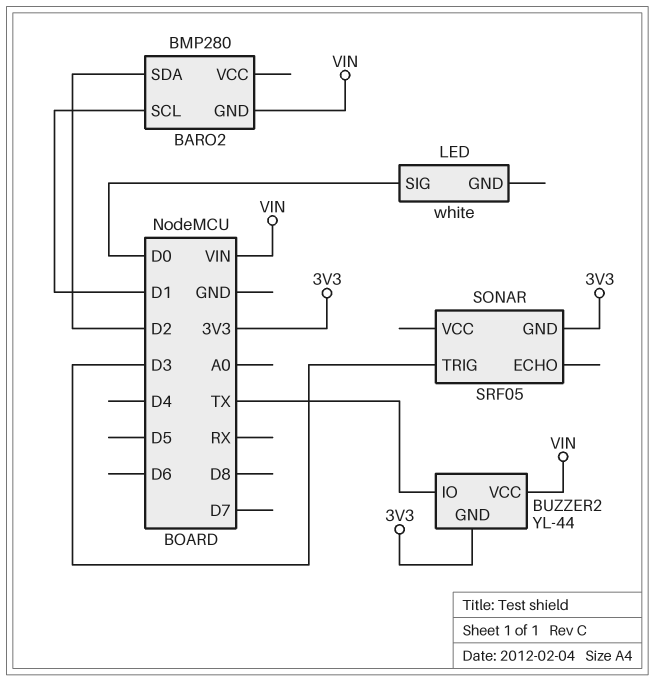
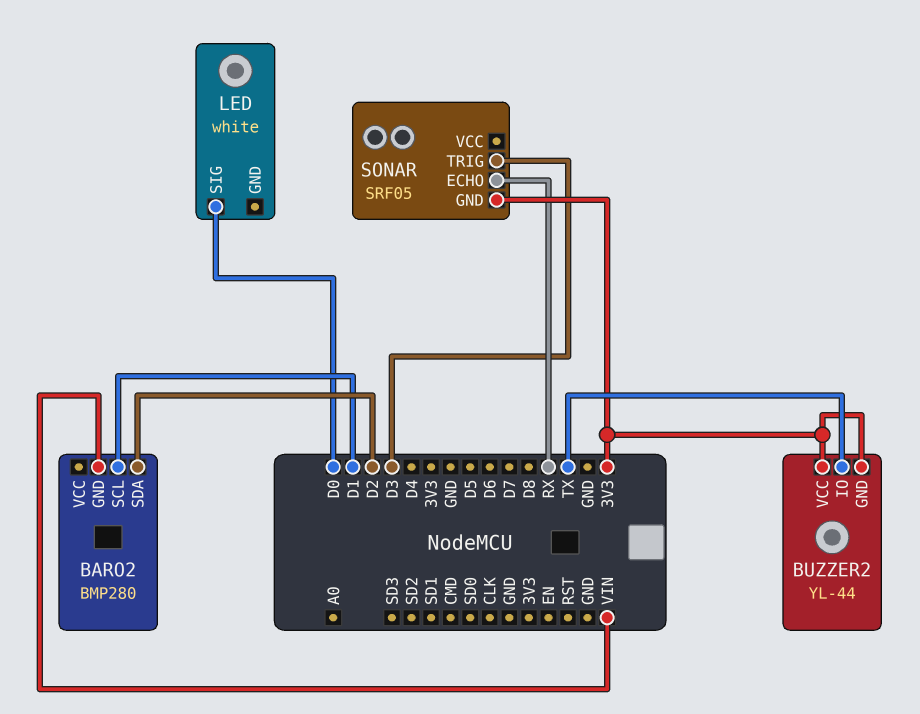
BUZZER2 pin VCC: VIN -> 3V3
SONAR pin ECHO: none -> RX

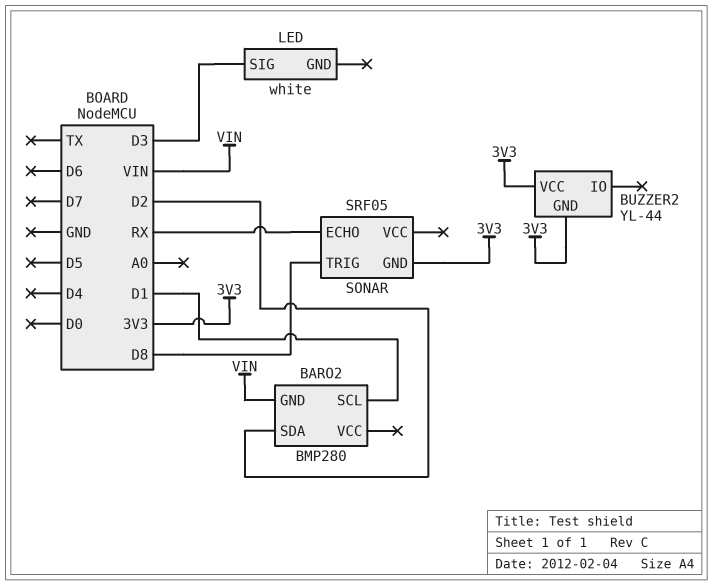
BUZZER2 pin IO: TX -> none
LED pin SIG: D0 -> D3
SONAR pin TRIG: D3 -> D8

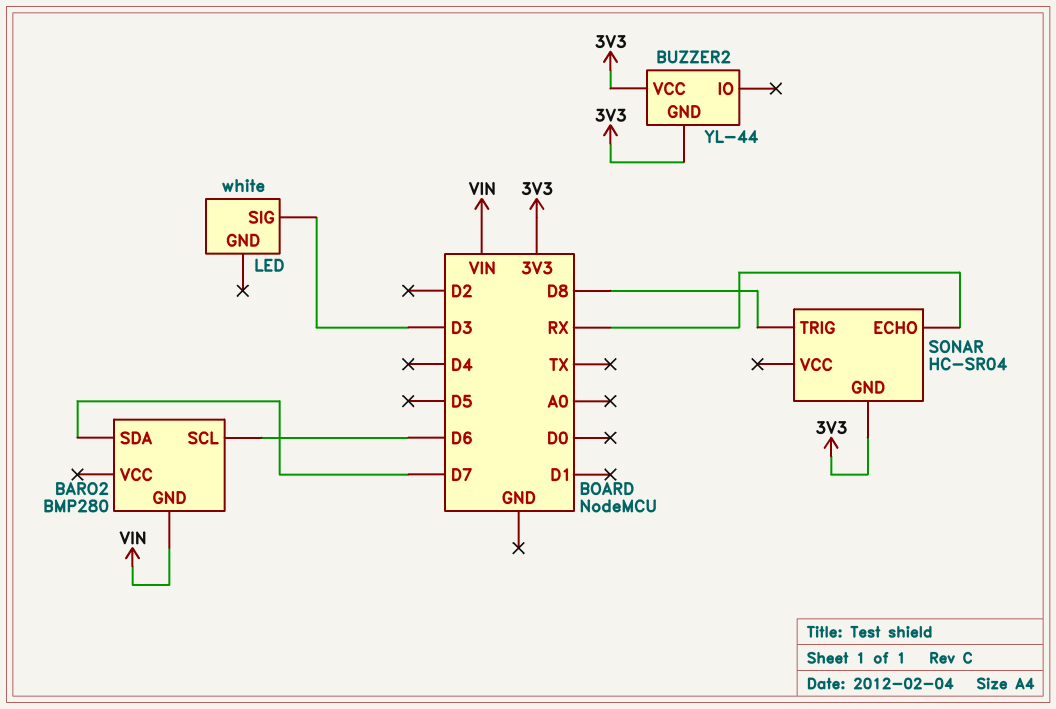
BARO2 pin SCL: D1 -> D6
BARO2 pin SDA: D2 -> D7
SONAR: SRF05 -> HC-SR04

